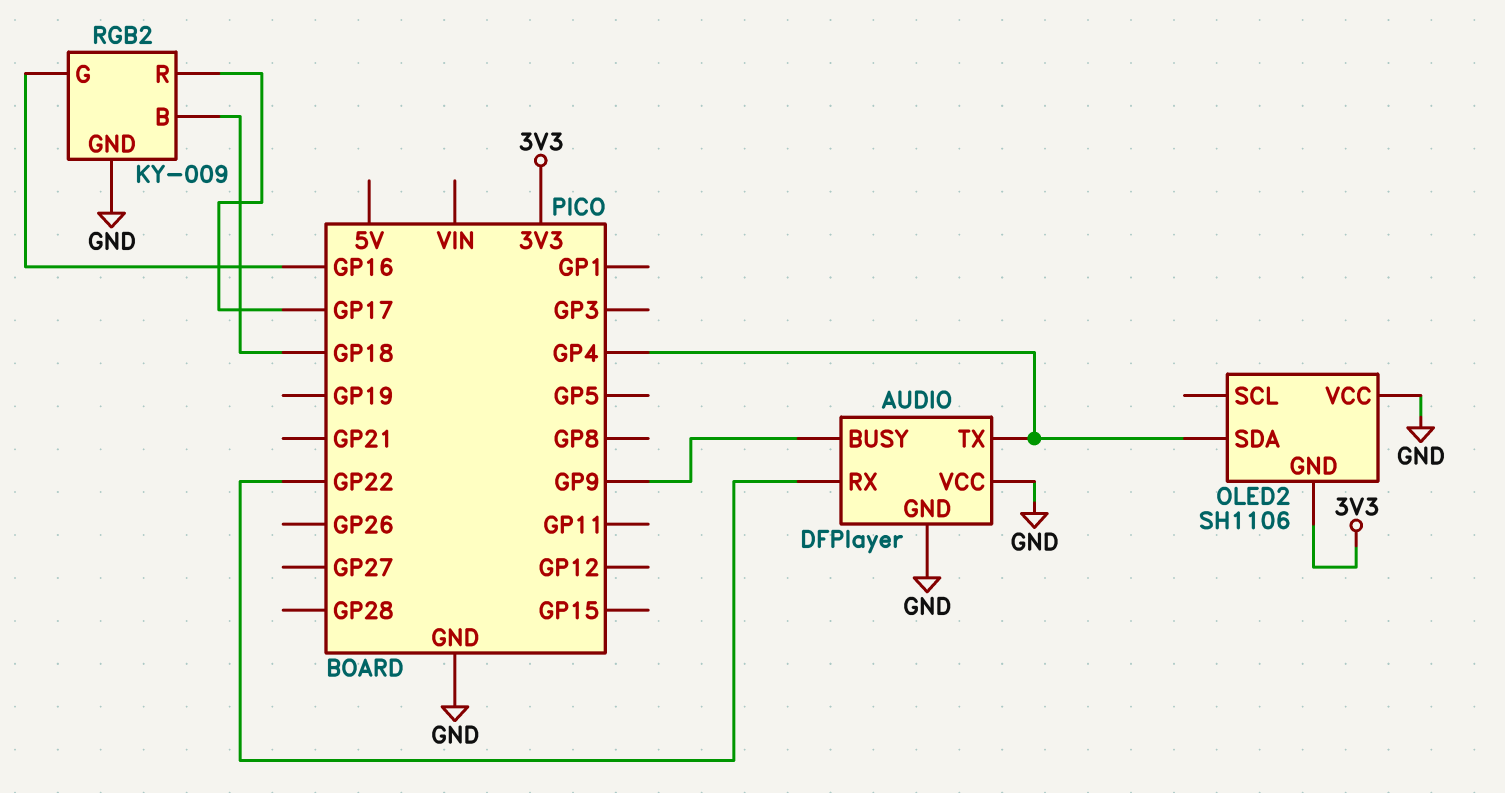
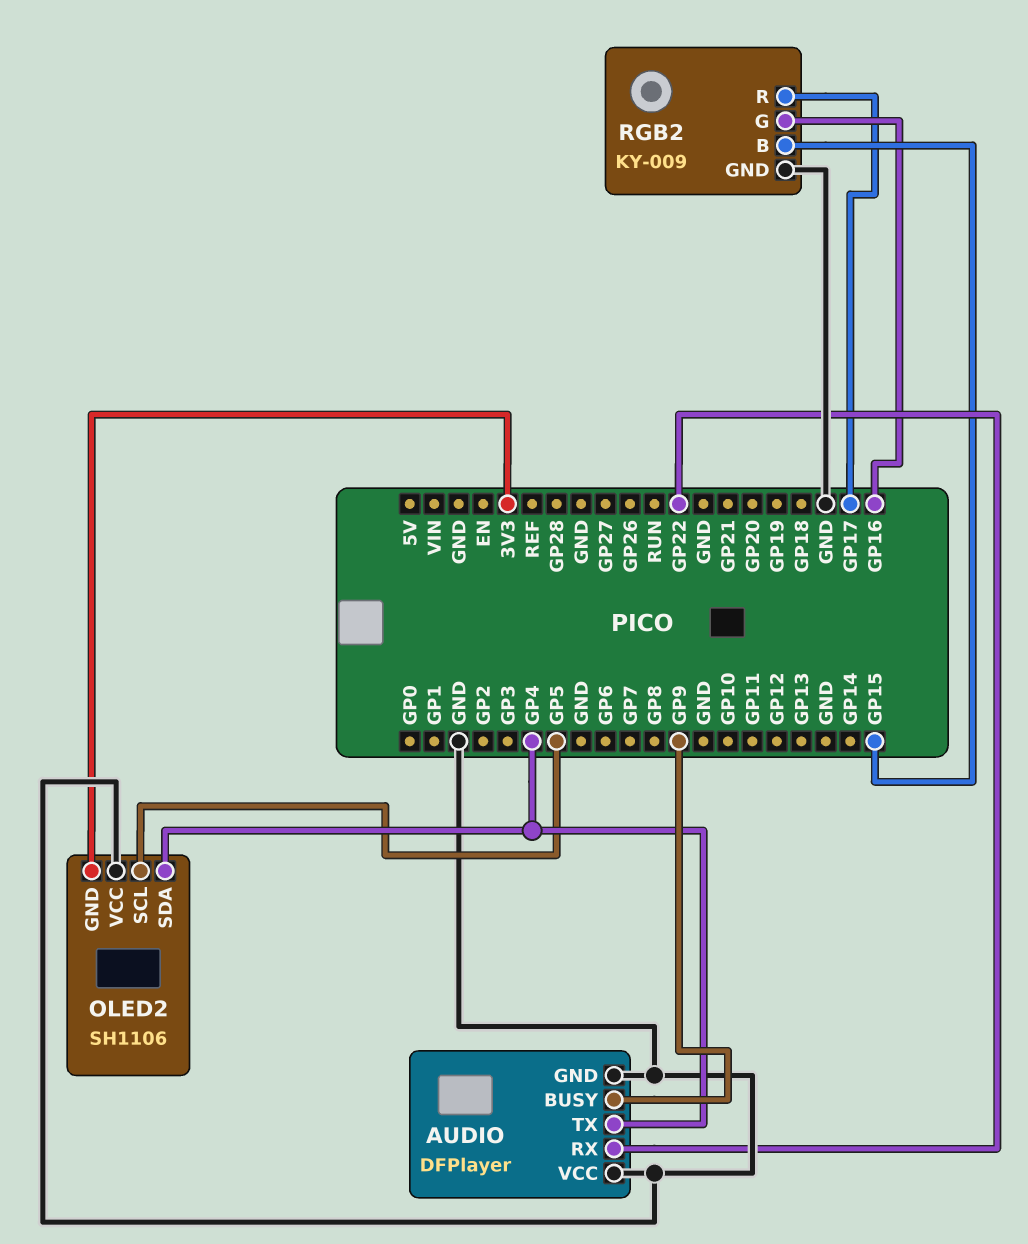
OLED2 pin SCL: none -> GP5
RGB2 pin B: GP18 -> GP15

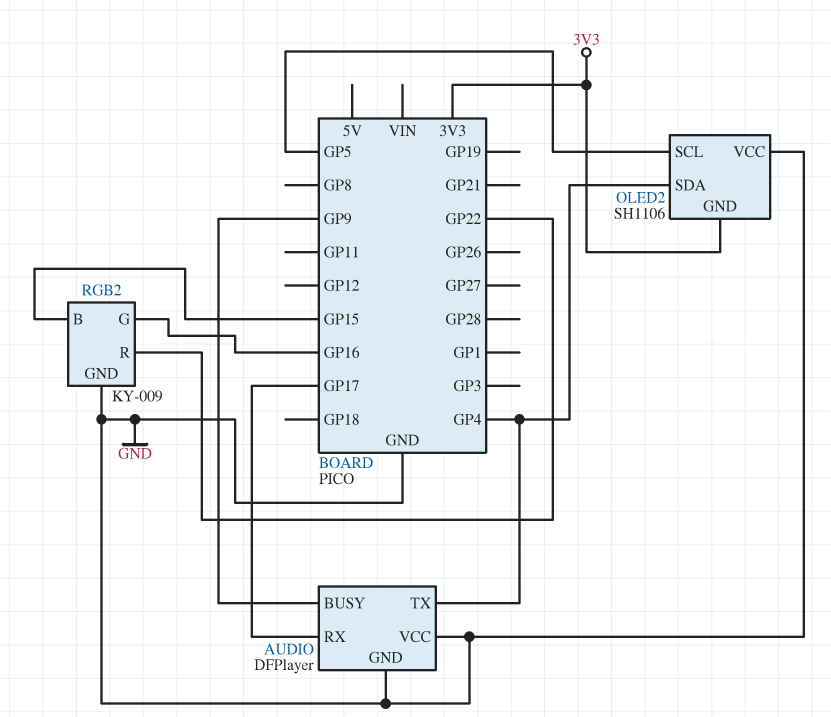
AUDIO pin RX: GP22 -> GP17
RGB2 pin R: GP17 -> GP22

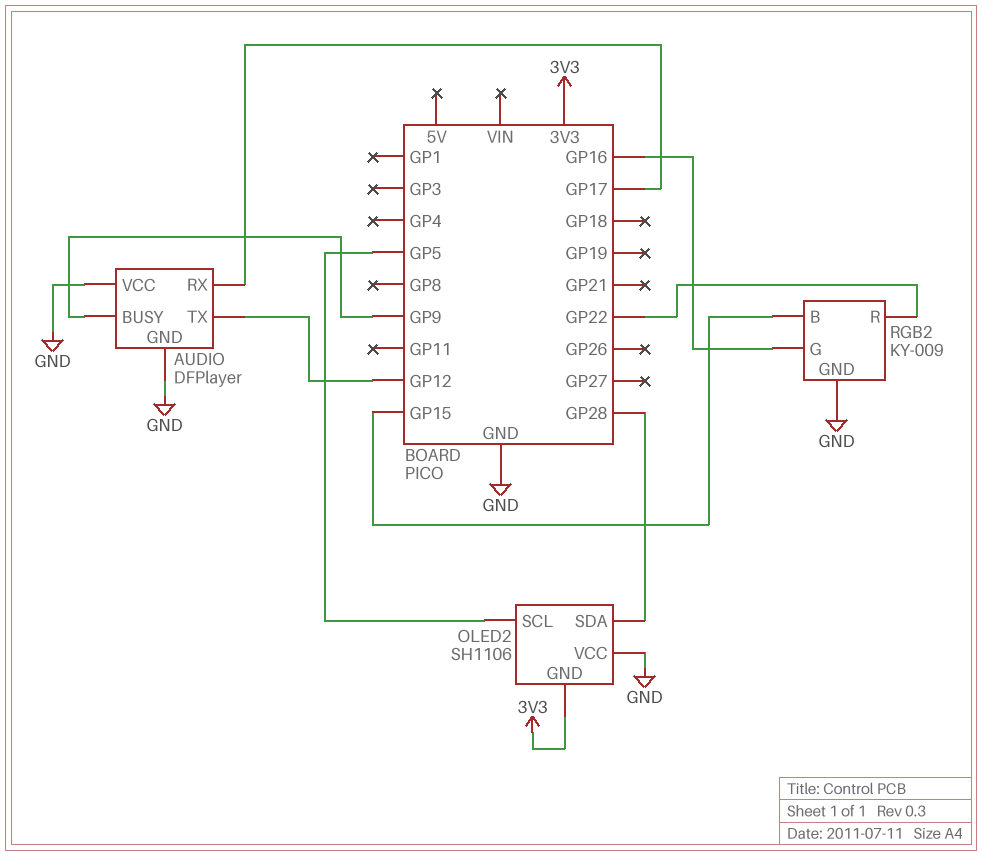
AUDIO pin TX: GP4 -> GP12
OLED2 pin SDA: GP4 -> GP28

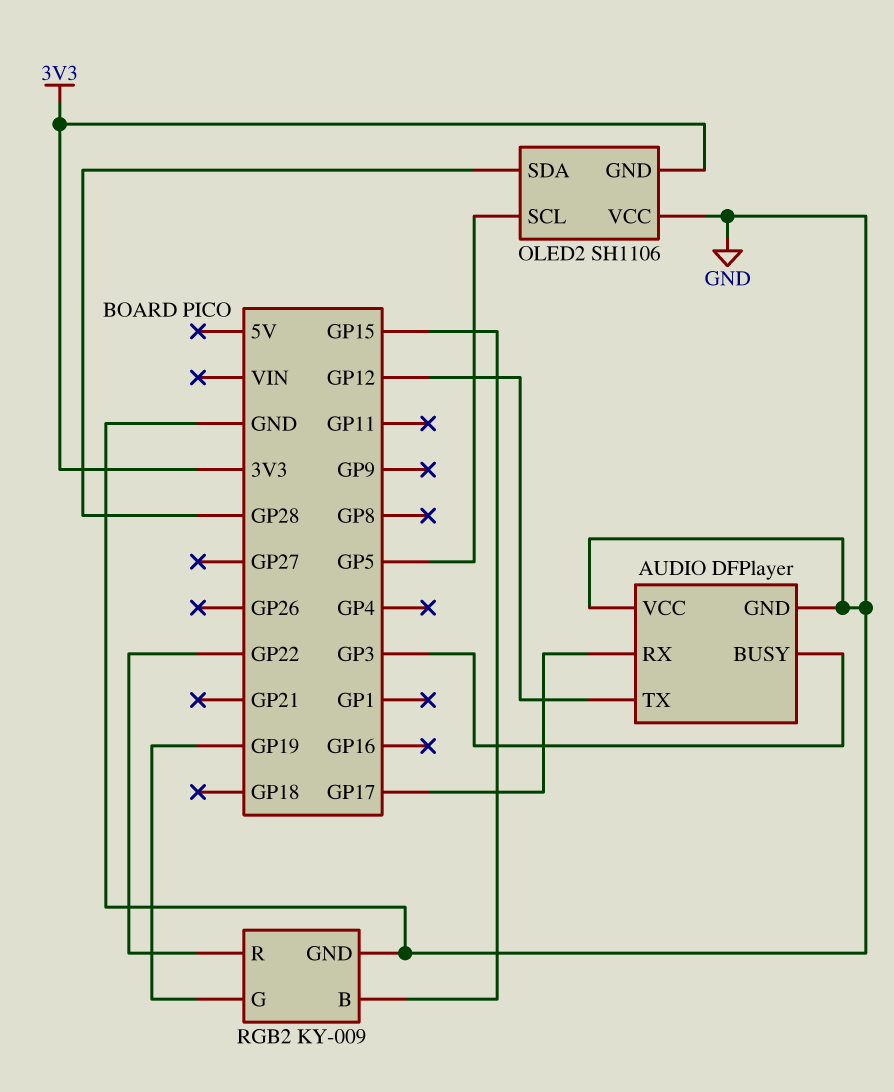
AUDIO pin BUSY: GP9 -> GP3
RGB2 pin G: GP16 -> GP19

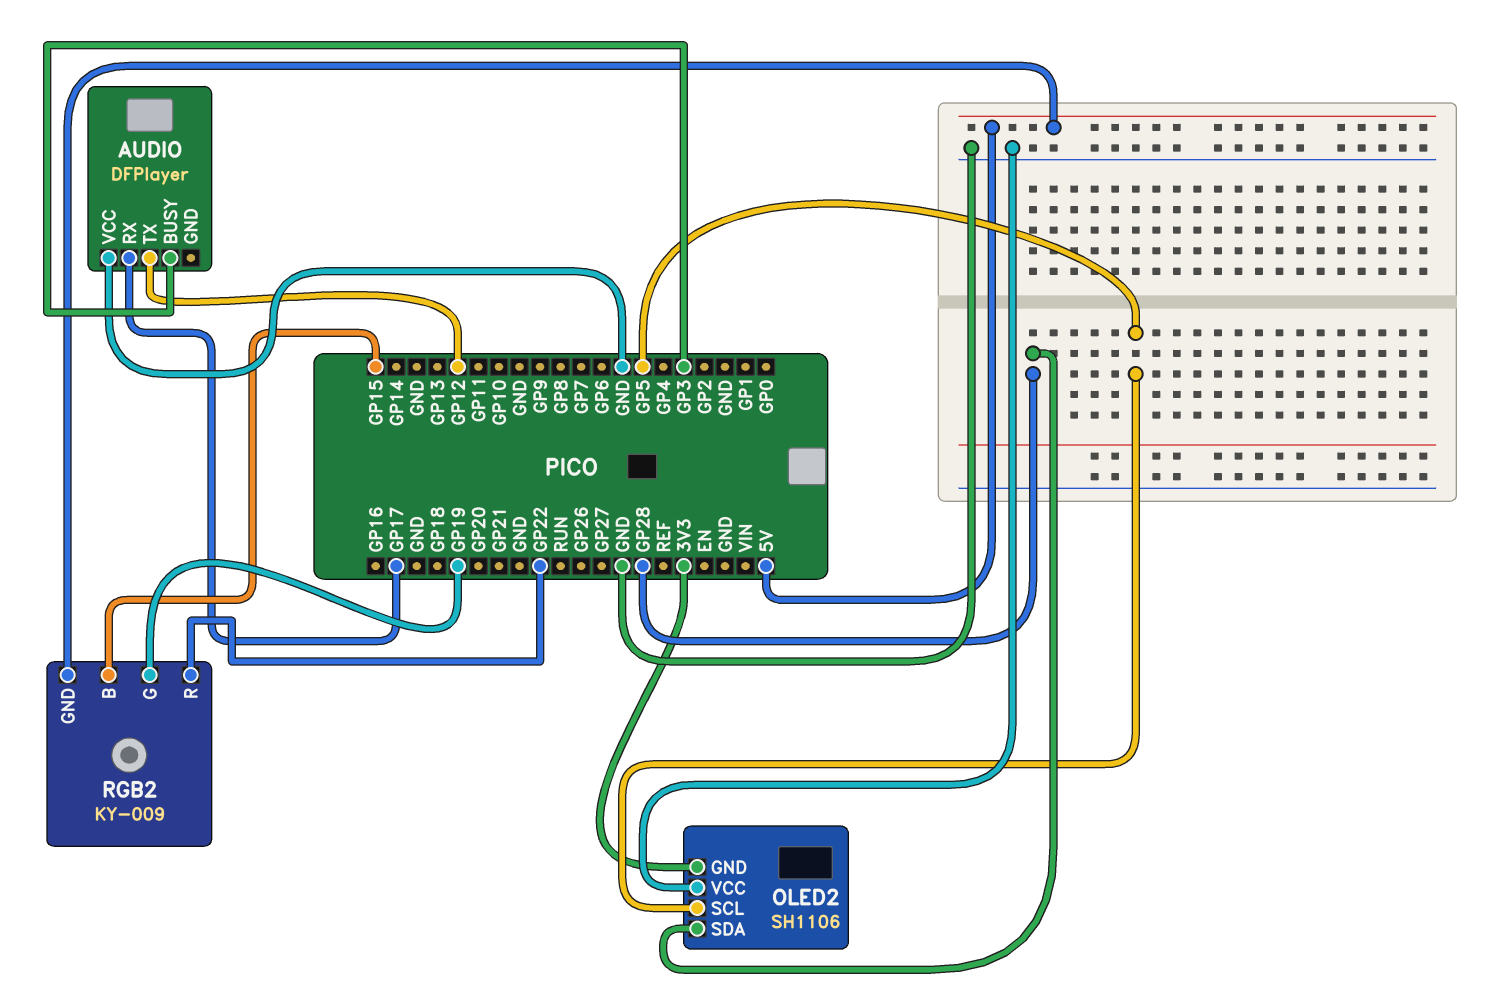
AUDIO pin GND: GND -> none
RGB2 pin GND: GND -> 5V

